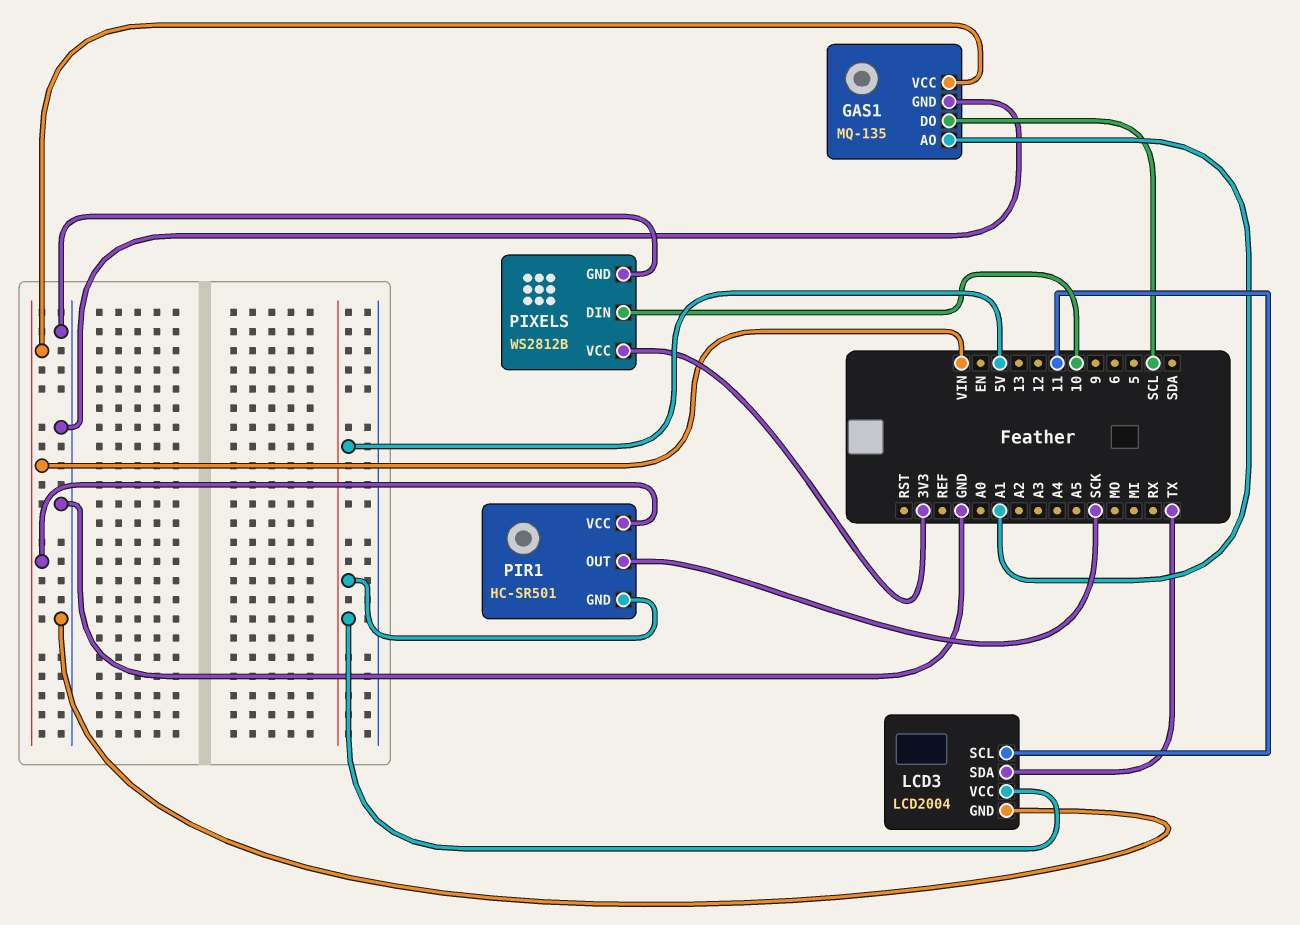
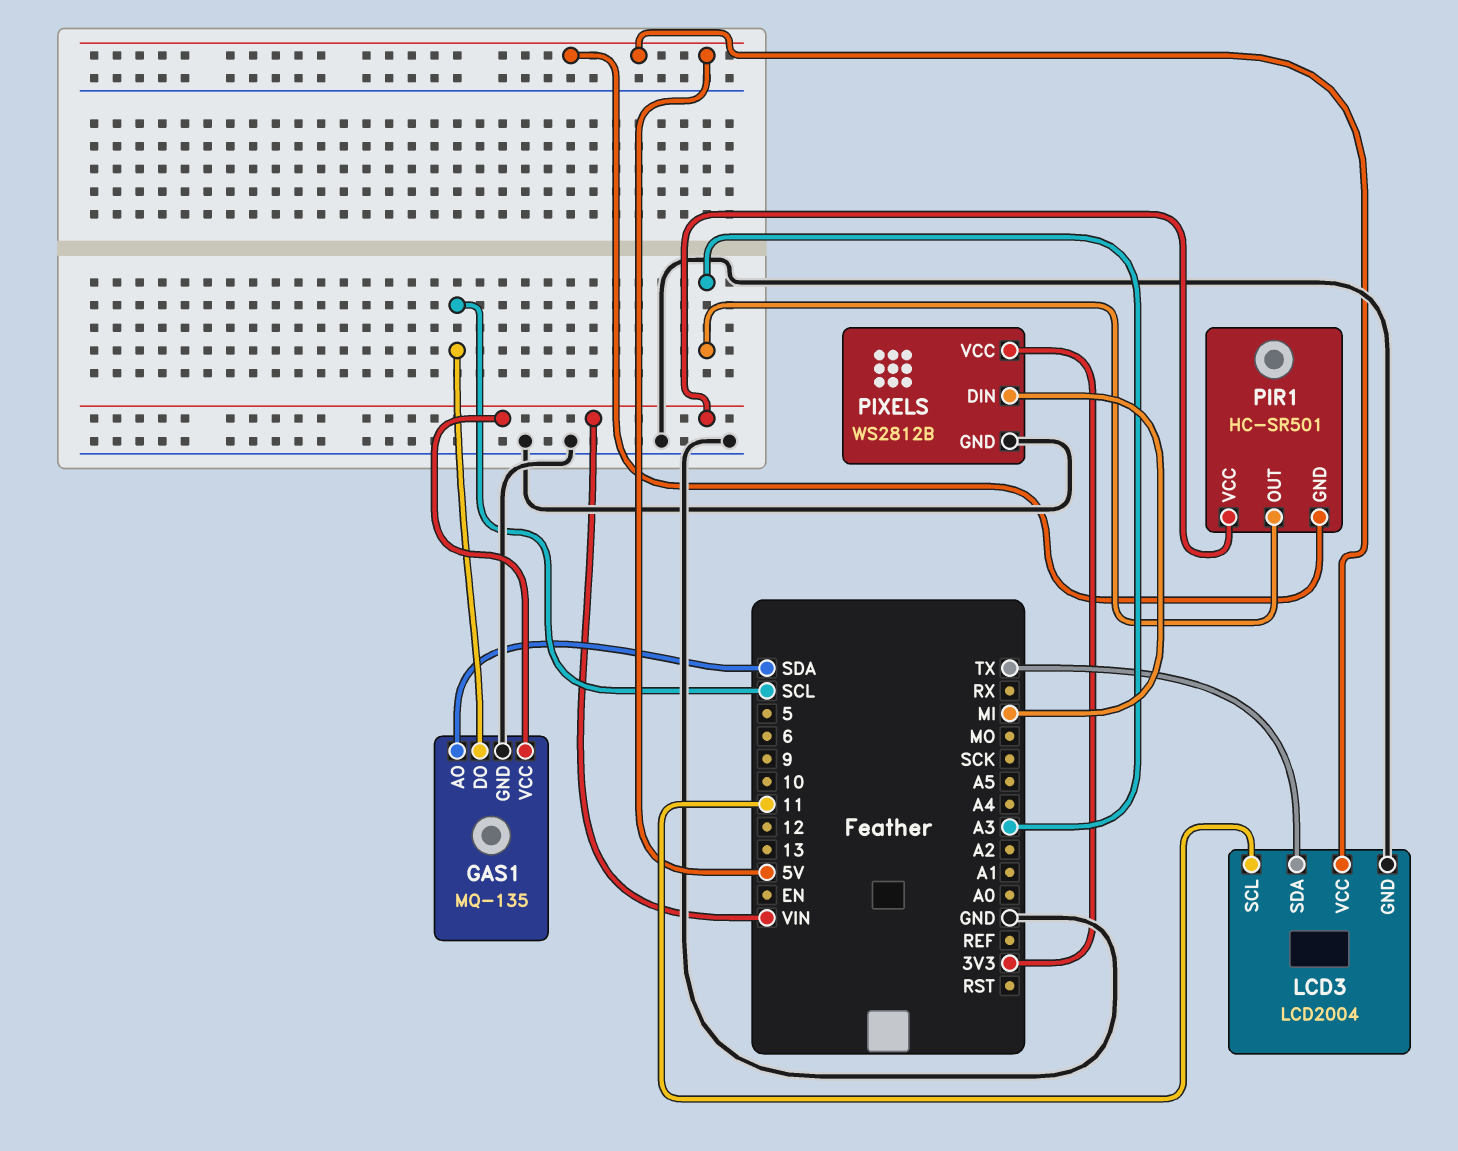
GAS1 pin AO: A1 -> SDA
PIR1 pin OUT: SCK -> A3
PIXELS pin DIN: 10 -> MI

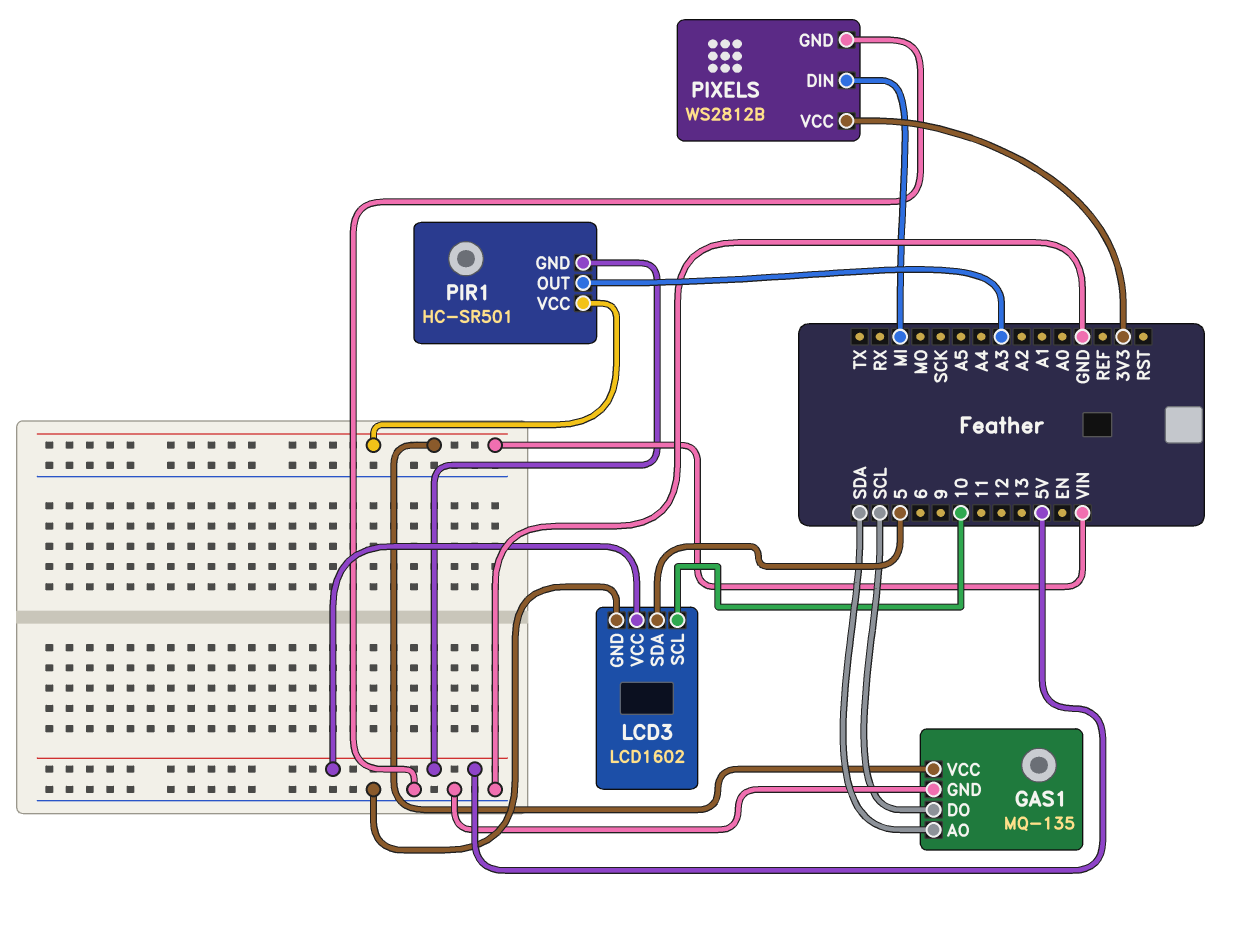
LCD3: LCD2004 -> LCD1602
LCD3 pin SCL: 11 -> 10
LCD3 pin SDA: TX -> 5

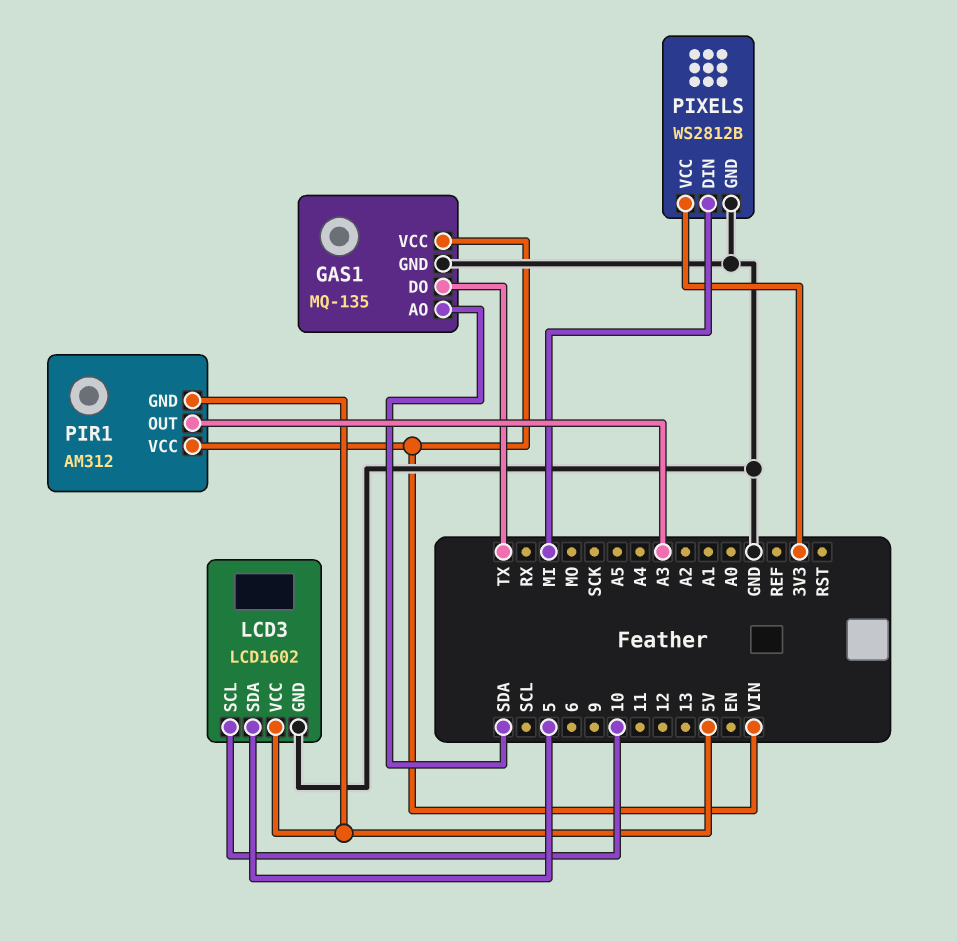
GAS1 pin DO: SCL -> TX
PIR1: HC-SR501 -> AM312

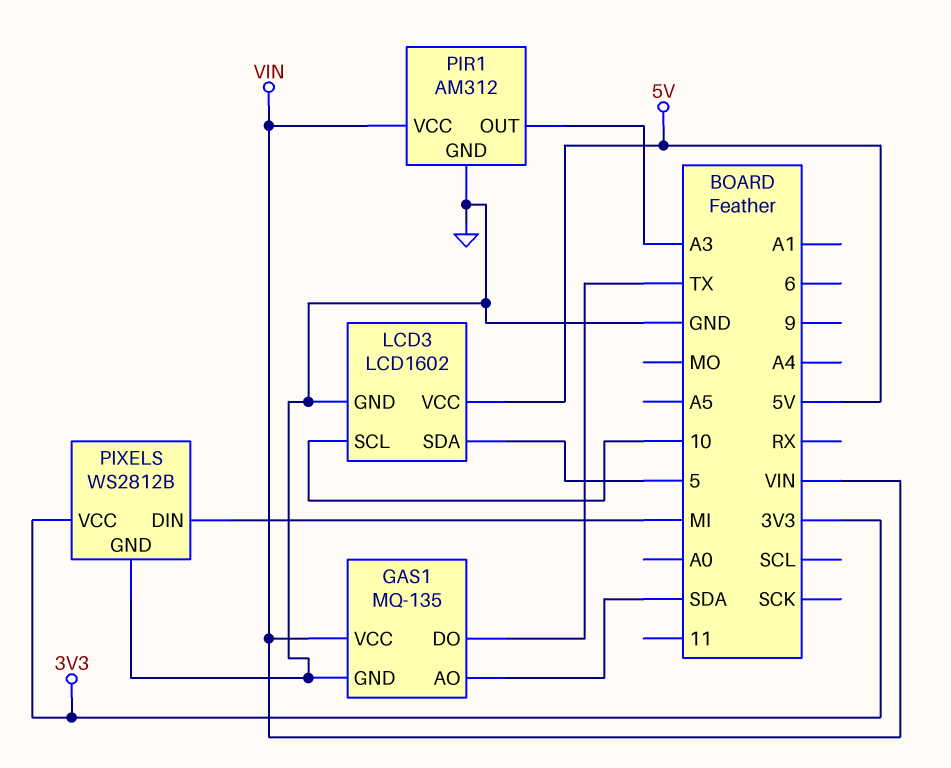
PIR1 pin GND: 5V -> GND

